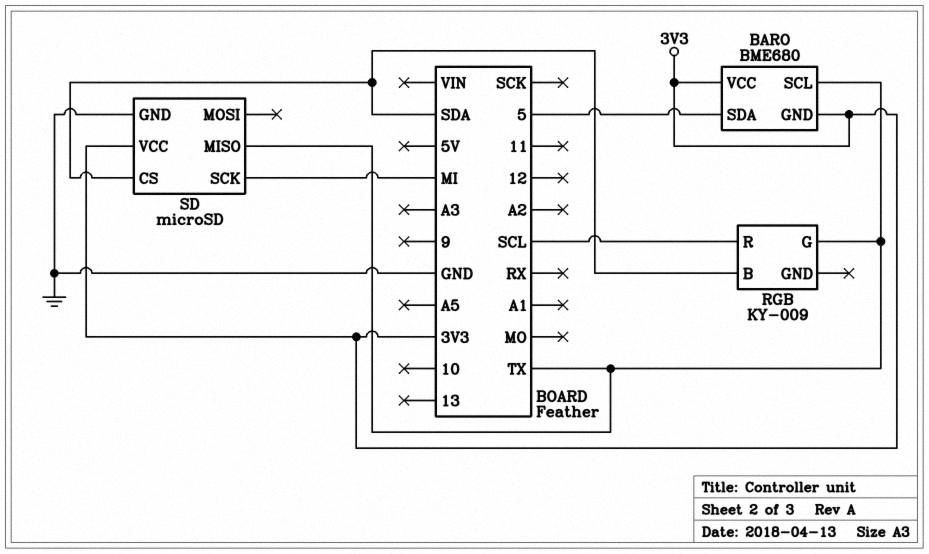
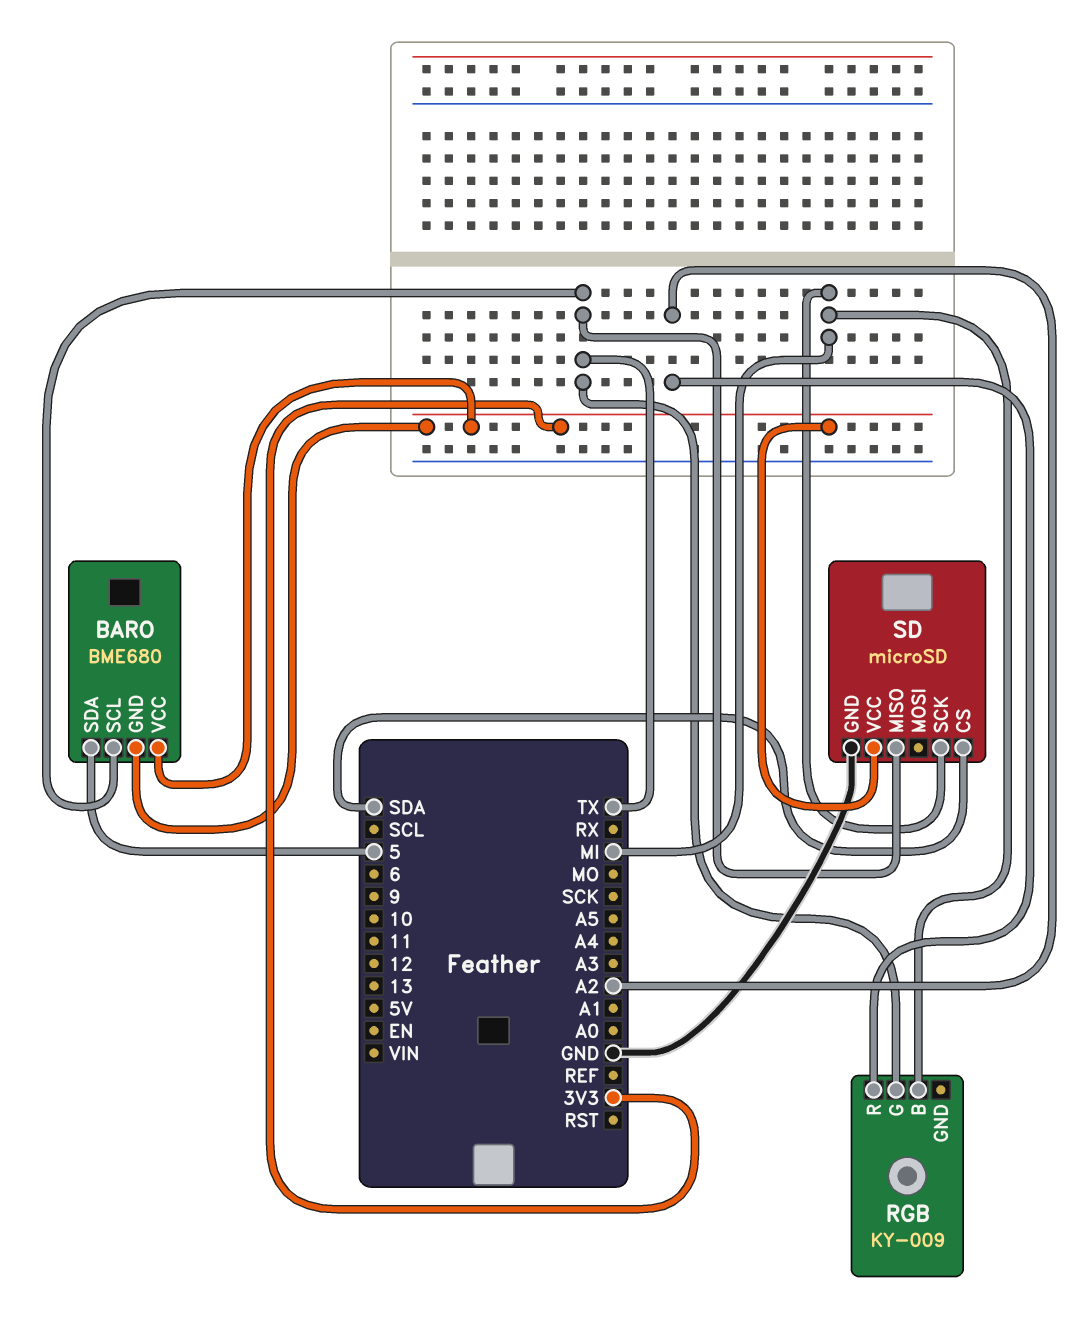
RGB pin B: SDA -> MI
RGB pin R: SCL -> A2

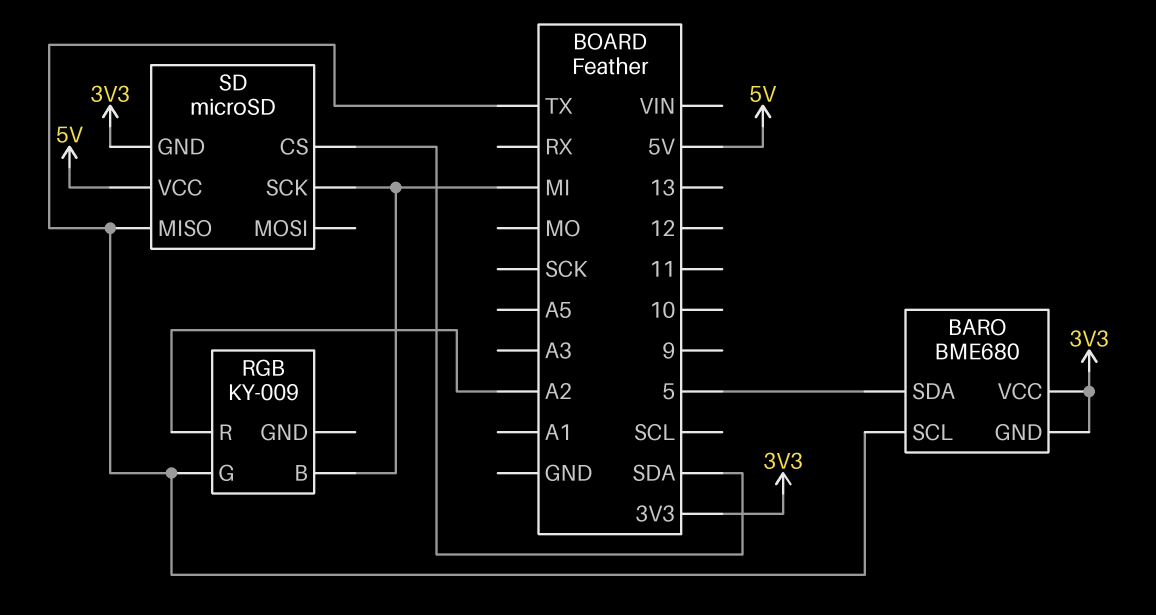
SD pin GND: GND -> 3V3
SD pin VCC: 3V3 -> 5V

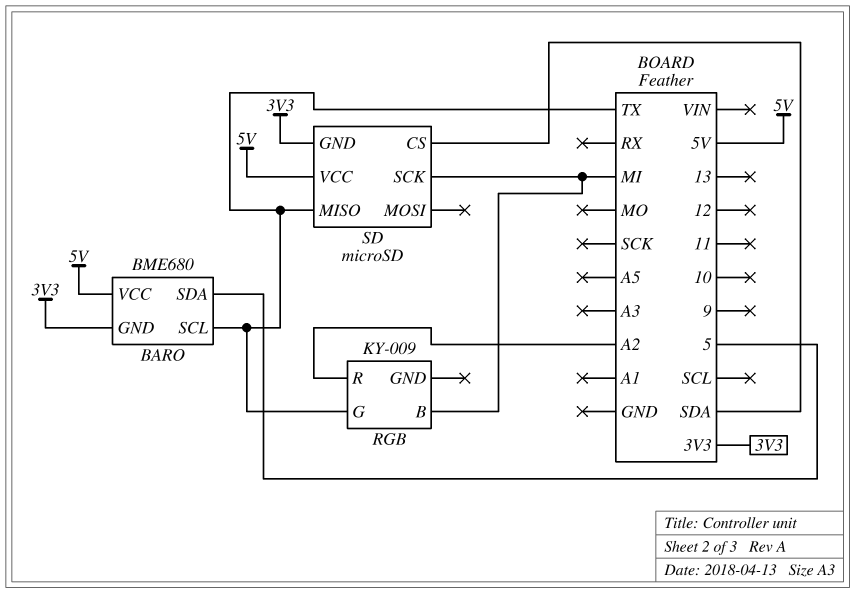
BARO pin VCC: 3V3 -> 5V

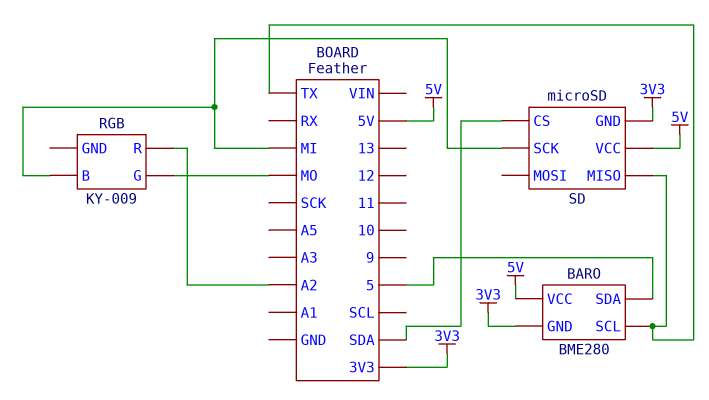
BARO: BME680 -> BME280
RGB pin G: TX -> MO

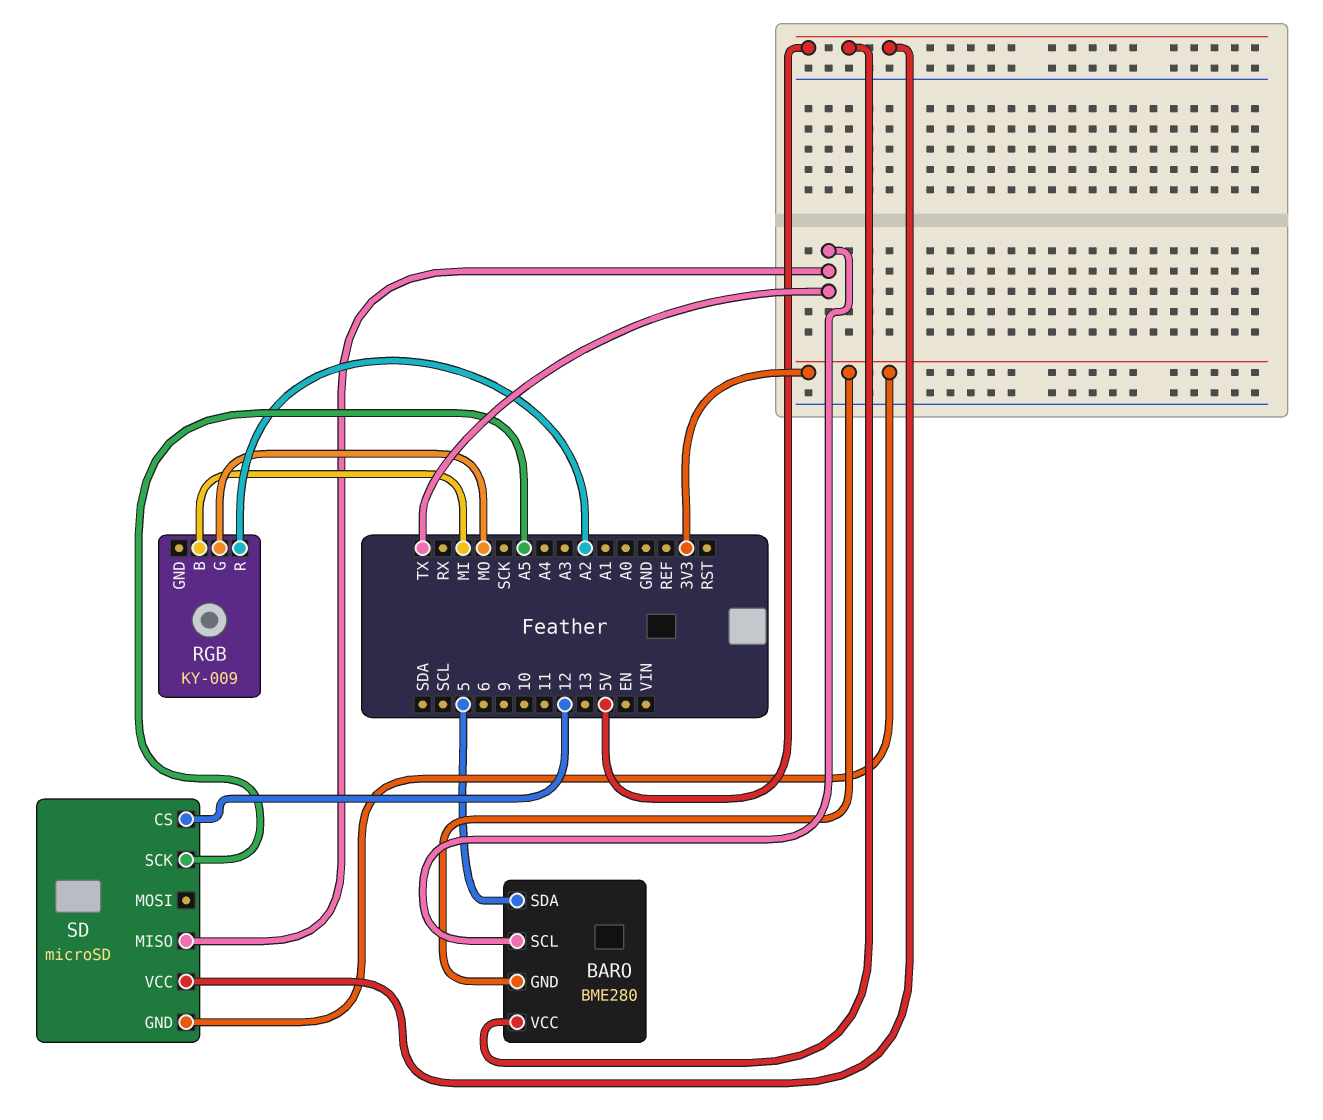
SD pin CS: SDA -> 12
SD pin SCK: MI -> A5

